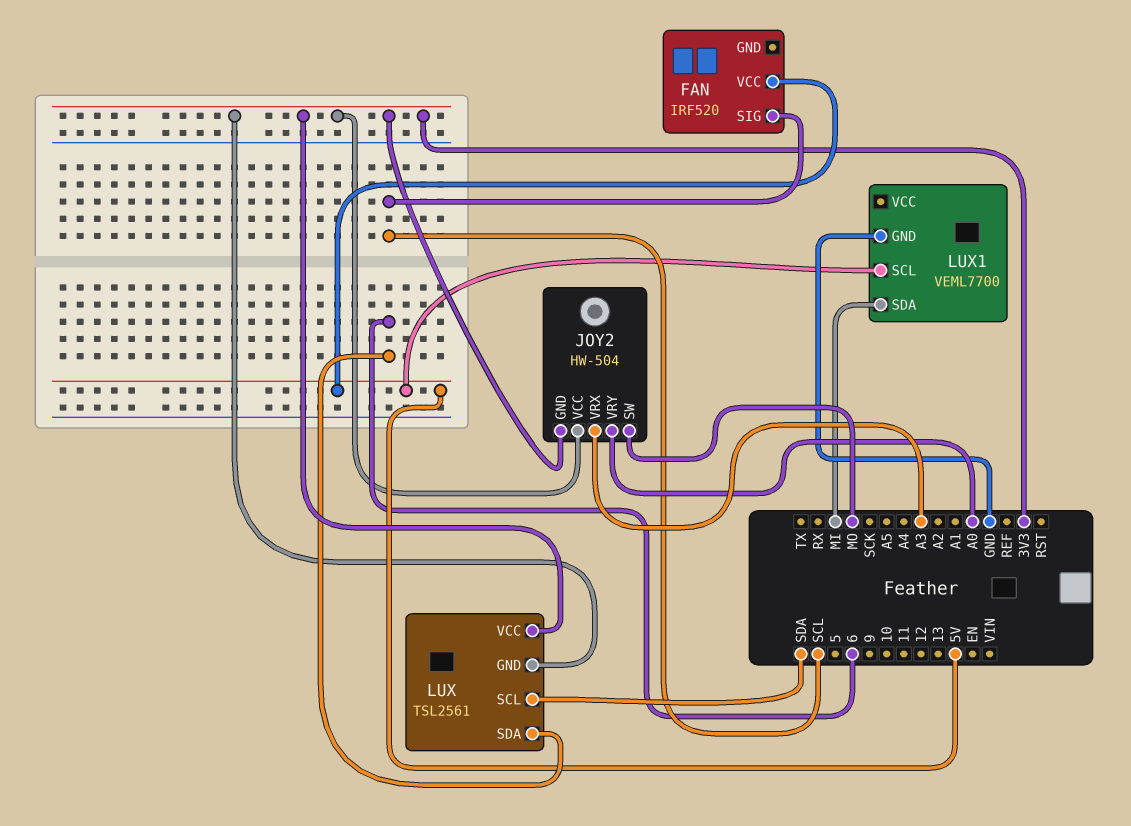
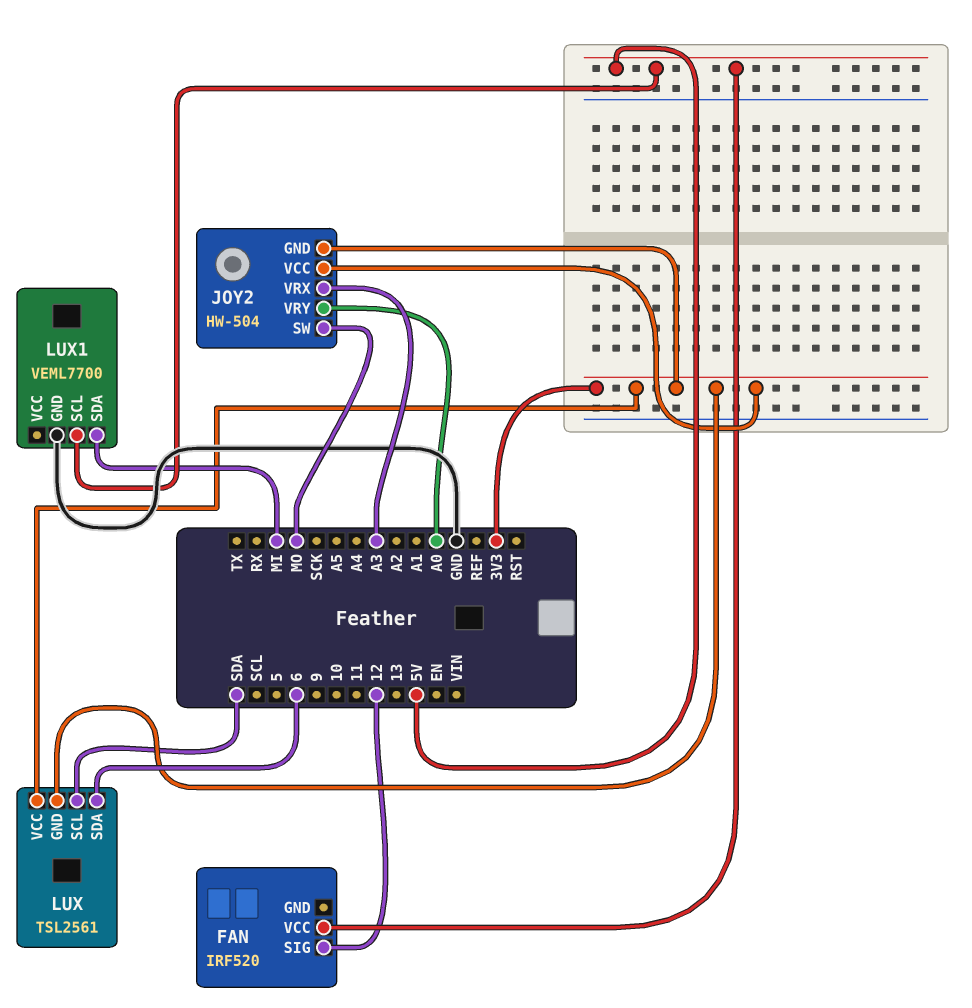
FAN pin SIG: SCL -> 12

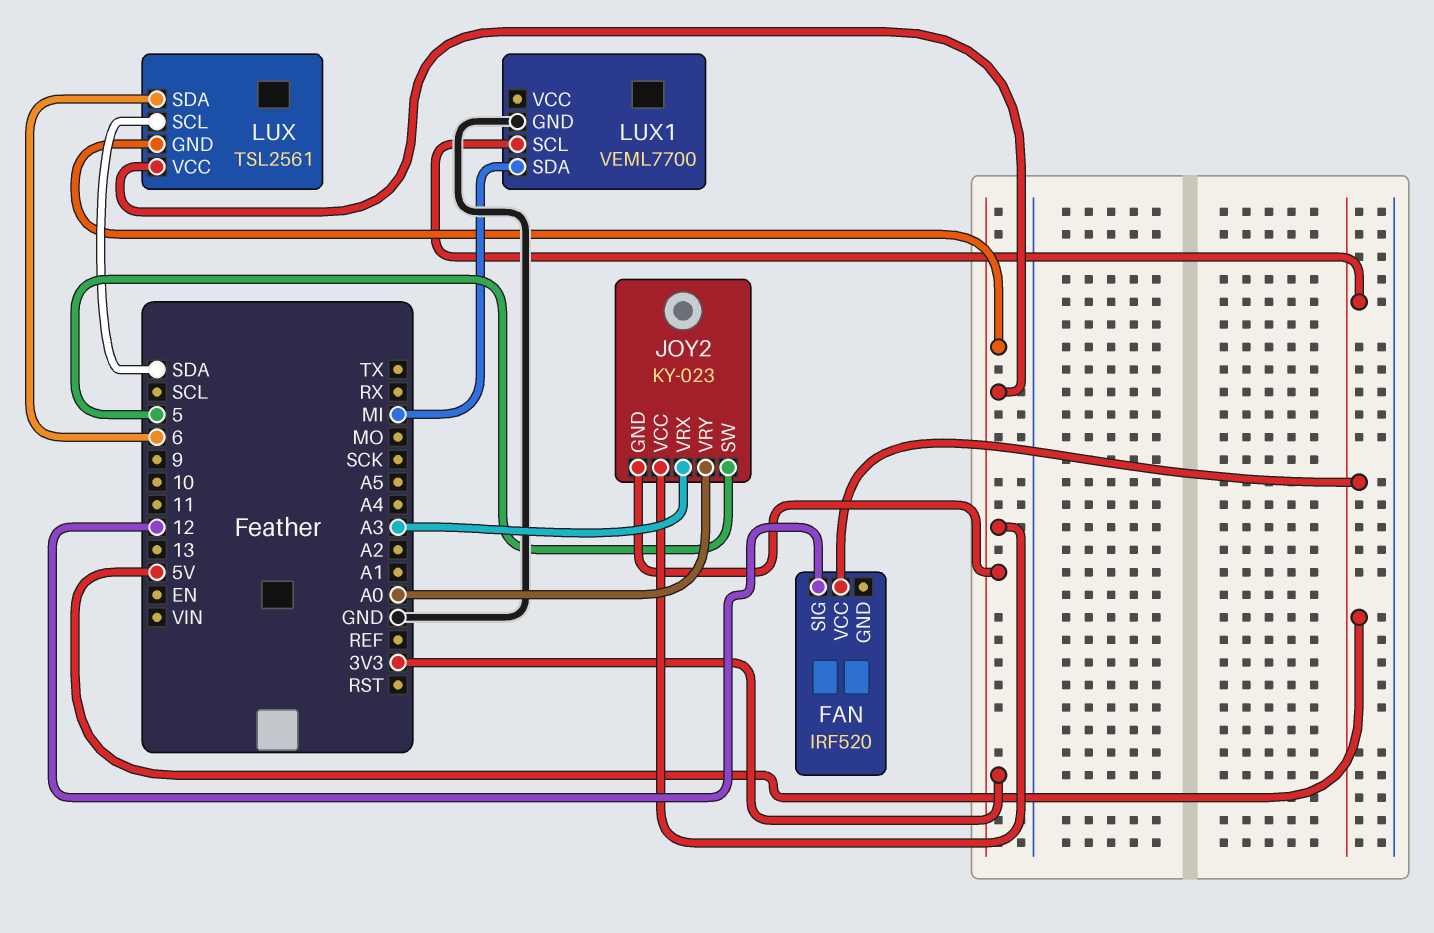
JOY2: HW-504 -> KY-023
JOY2 pin SW: MO -> 5

